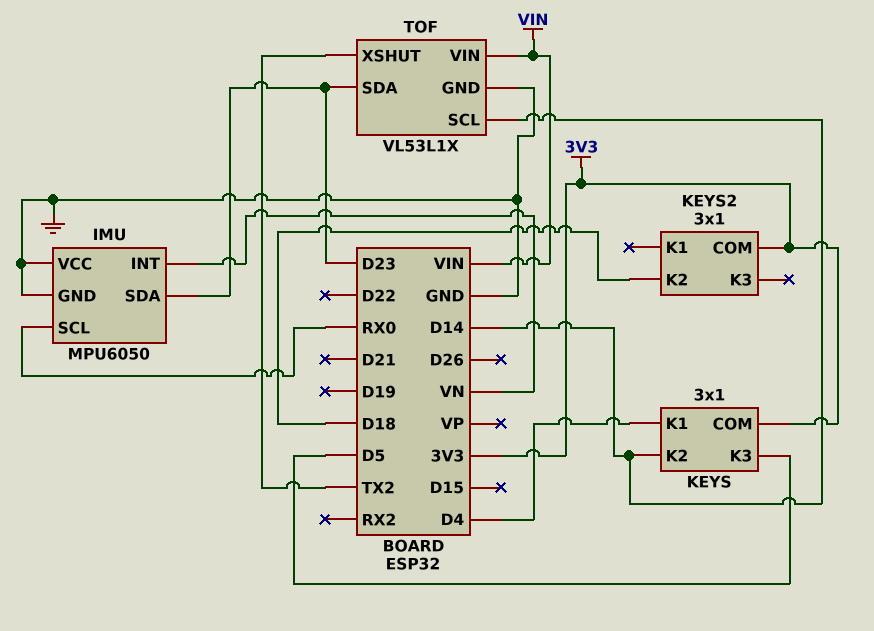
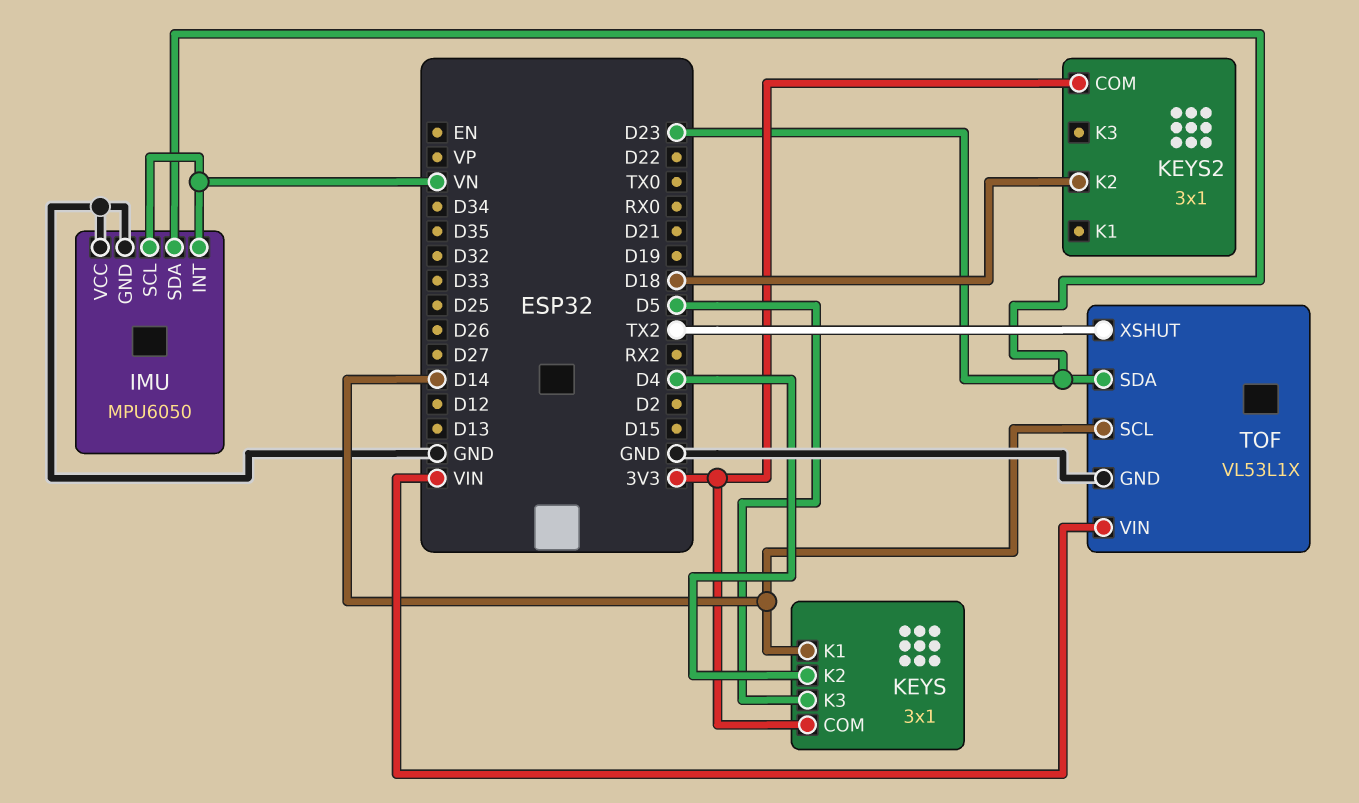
IMU pin SCL: RX0 -> VN
KEYS pin K1: D4 -> D14
KEYS pin K2: D14 -> D4

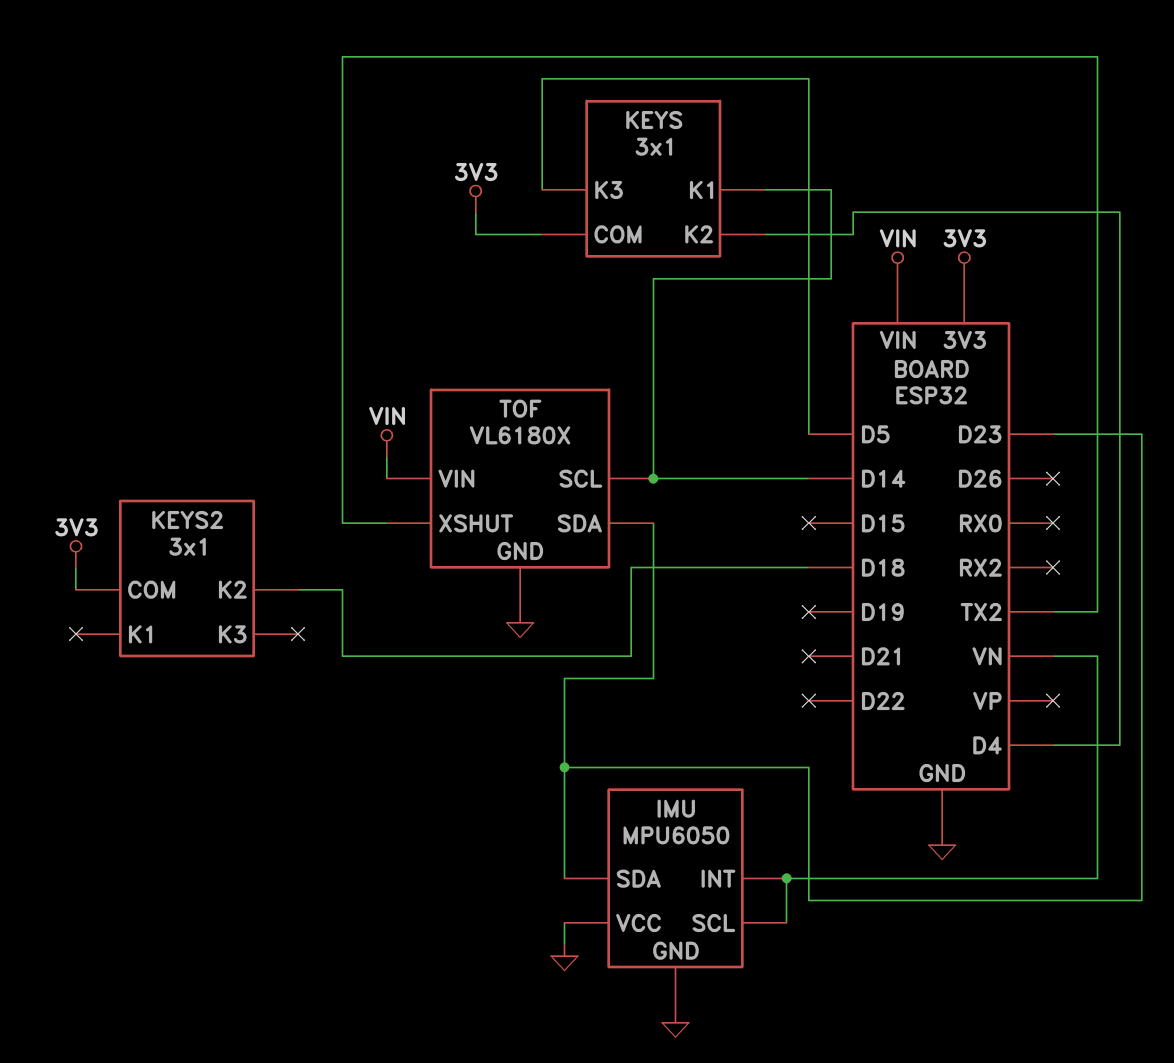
TOF: VL53L1X -> VL6180X

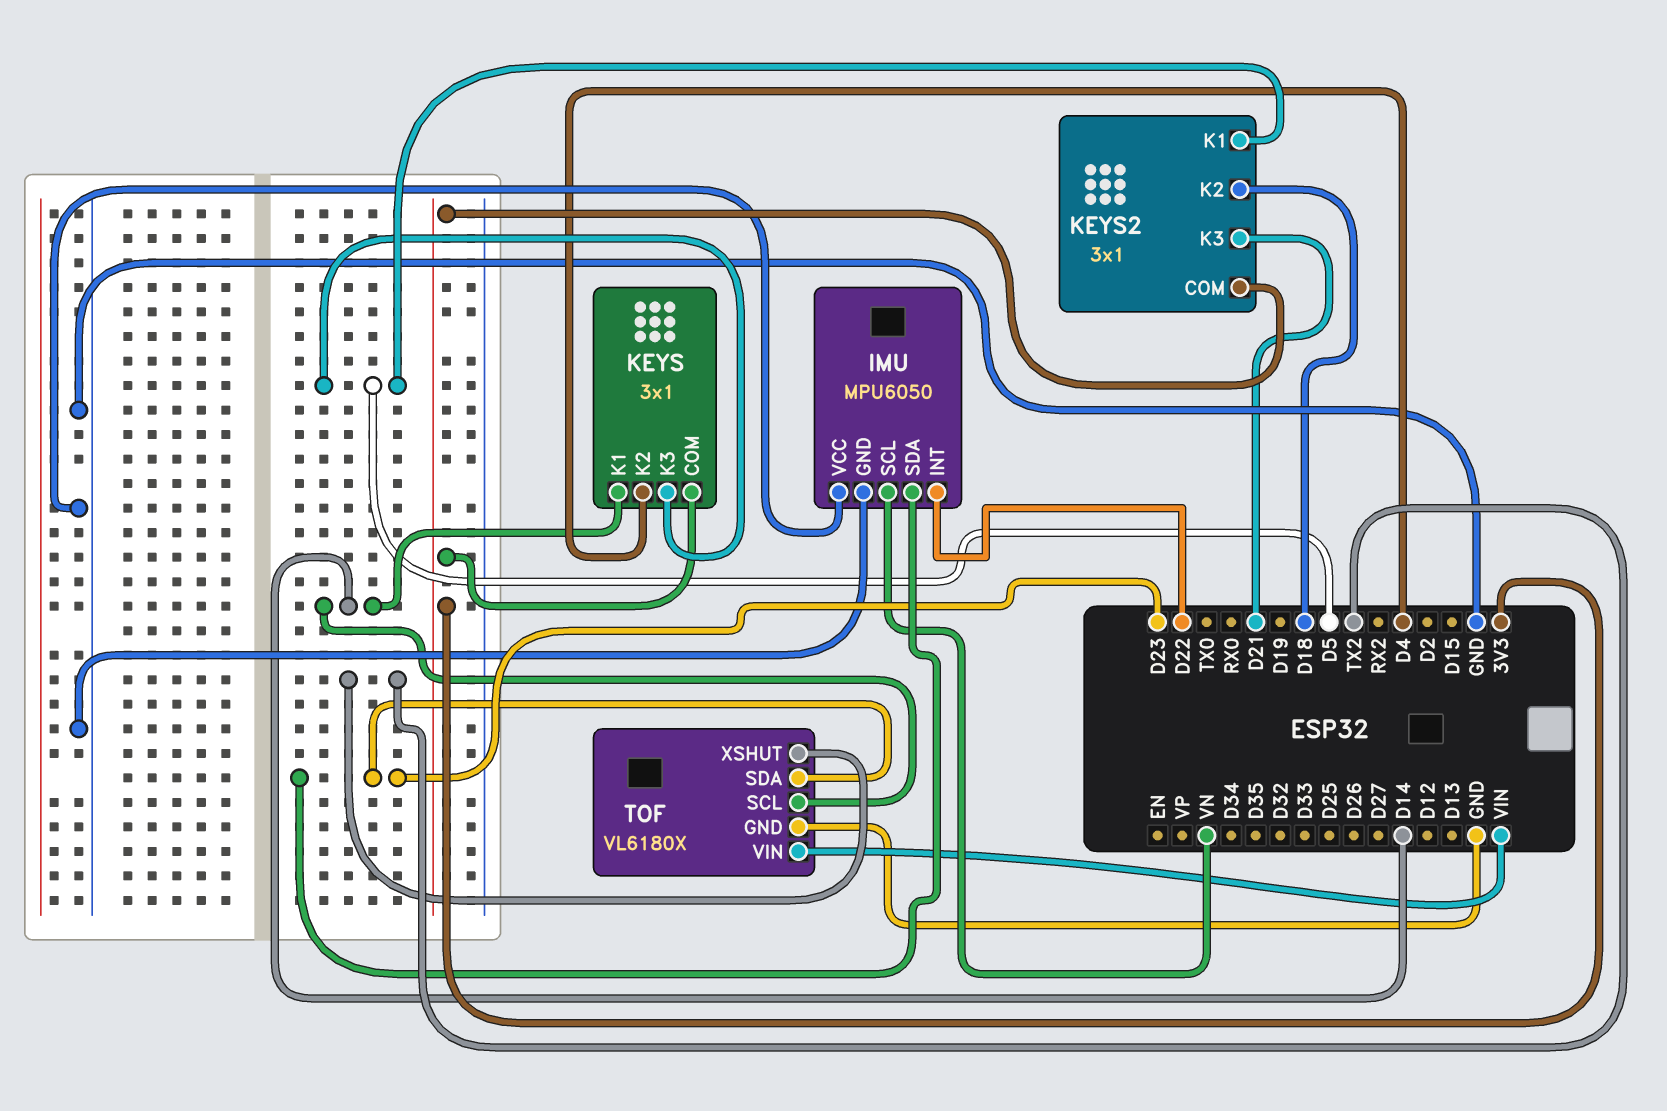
IMU pin INT: VN -> D22
KEYS2 pin K1: none -> D5
KEYS2 pin K3: none -> D21

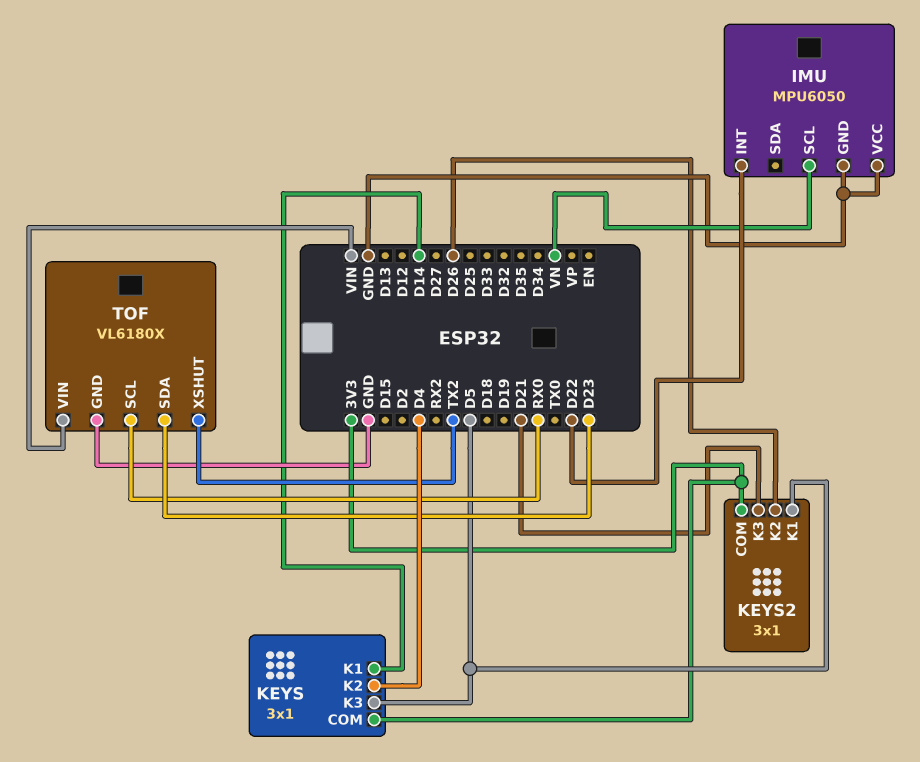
IMU pin SDA: D23 -> none
KEYS2 pin K2: D18 -> D26
TOF pin SCL: D14 -> RX0

